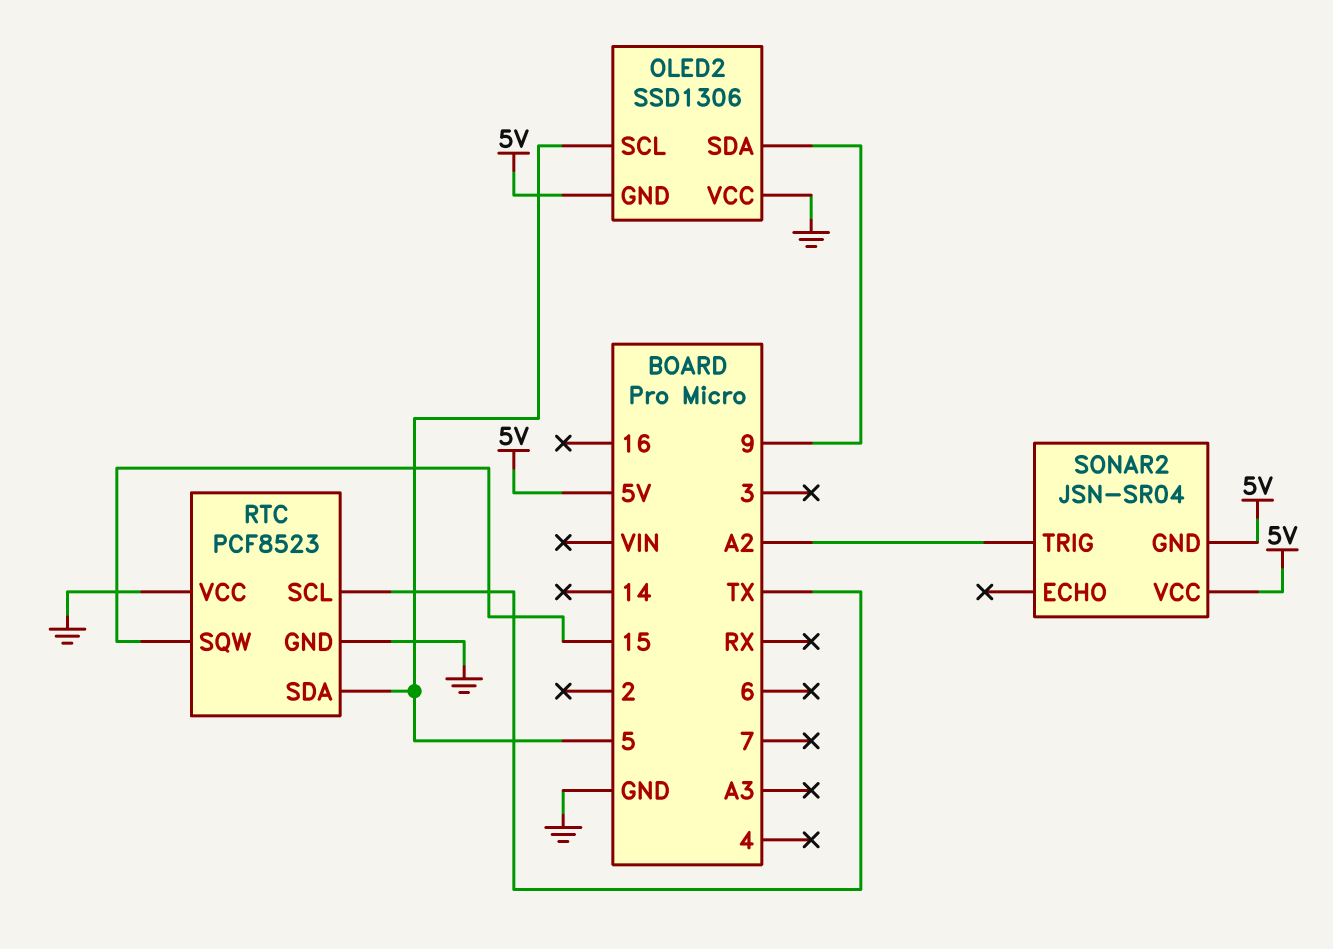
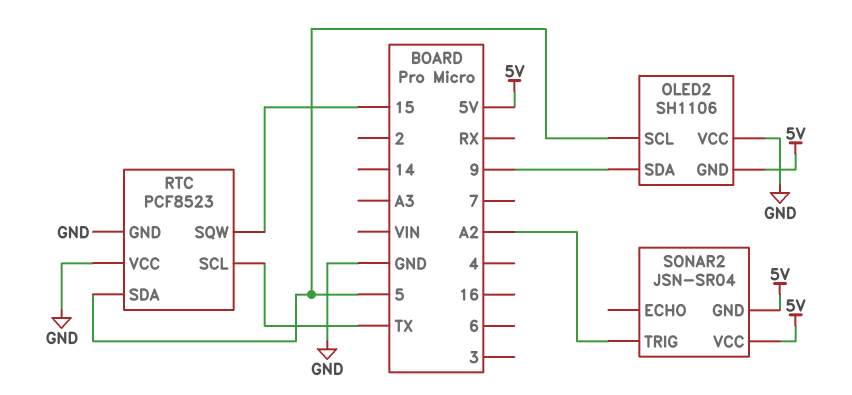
OLED2: SSD1306 -> SH1106

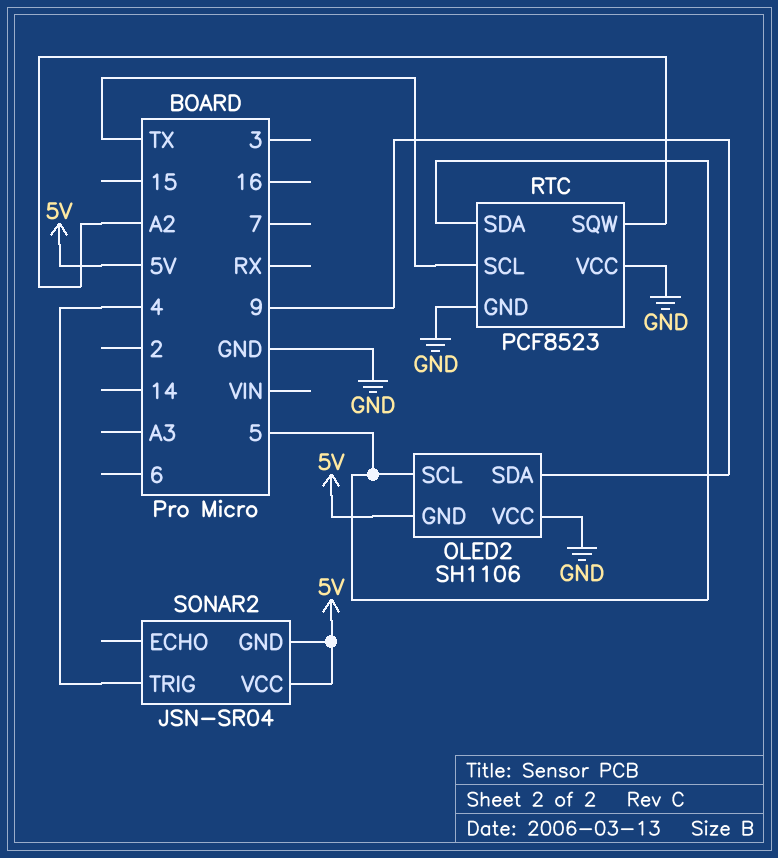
RTC pin SQW: 15 -> A2
SONAR2 pin TRIG: A2 -> 4

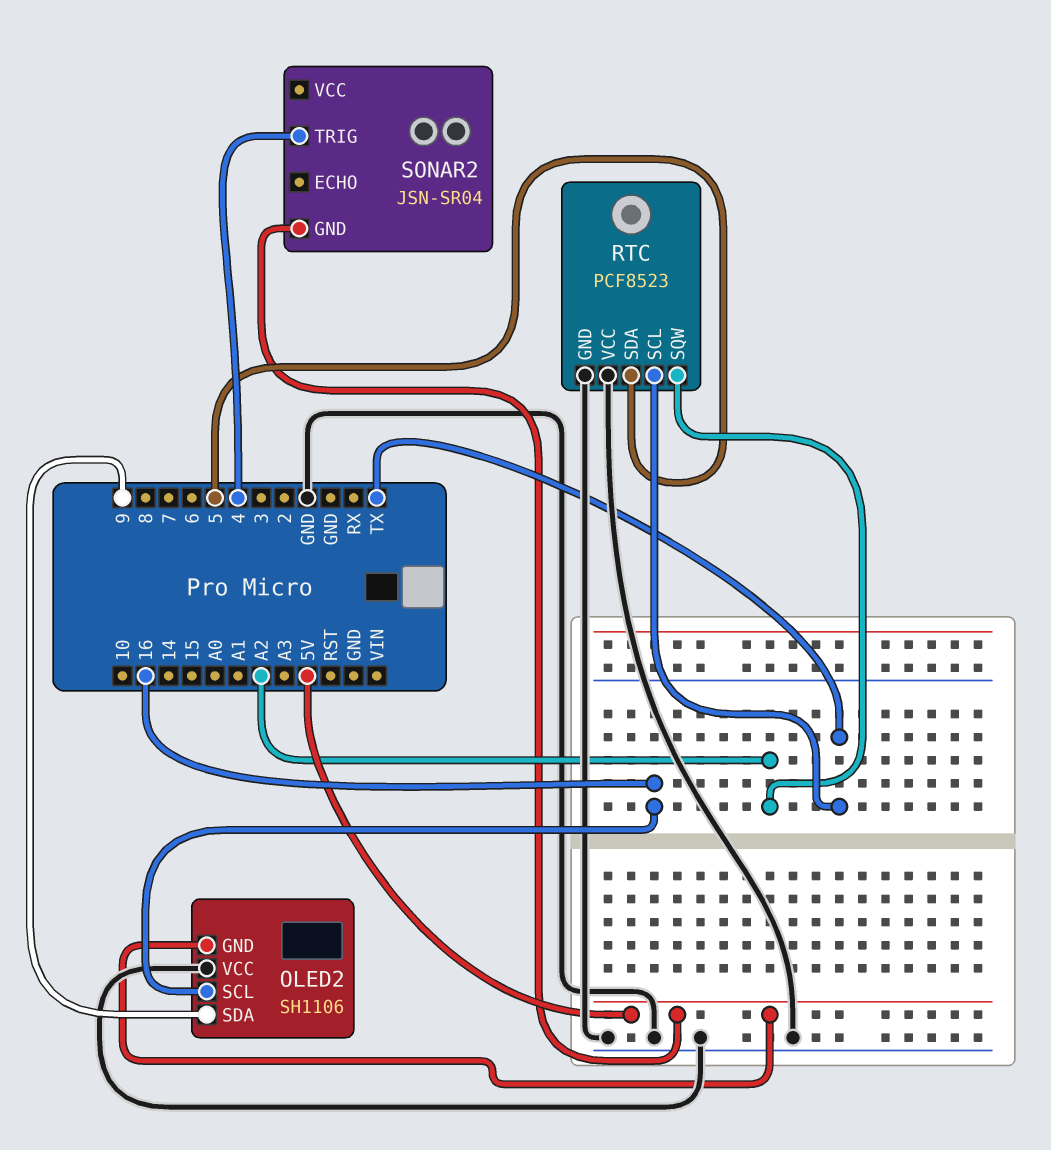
OLED2 pin SCL: 5 -> 16
SONAR2 pin VCC: 5V -> none

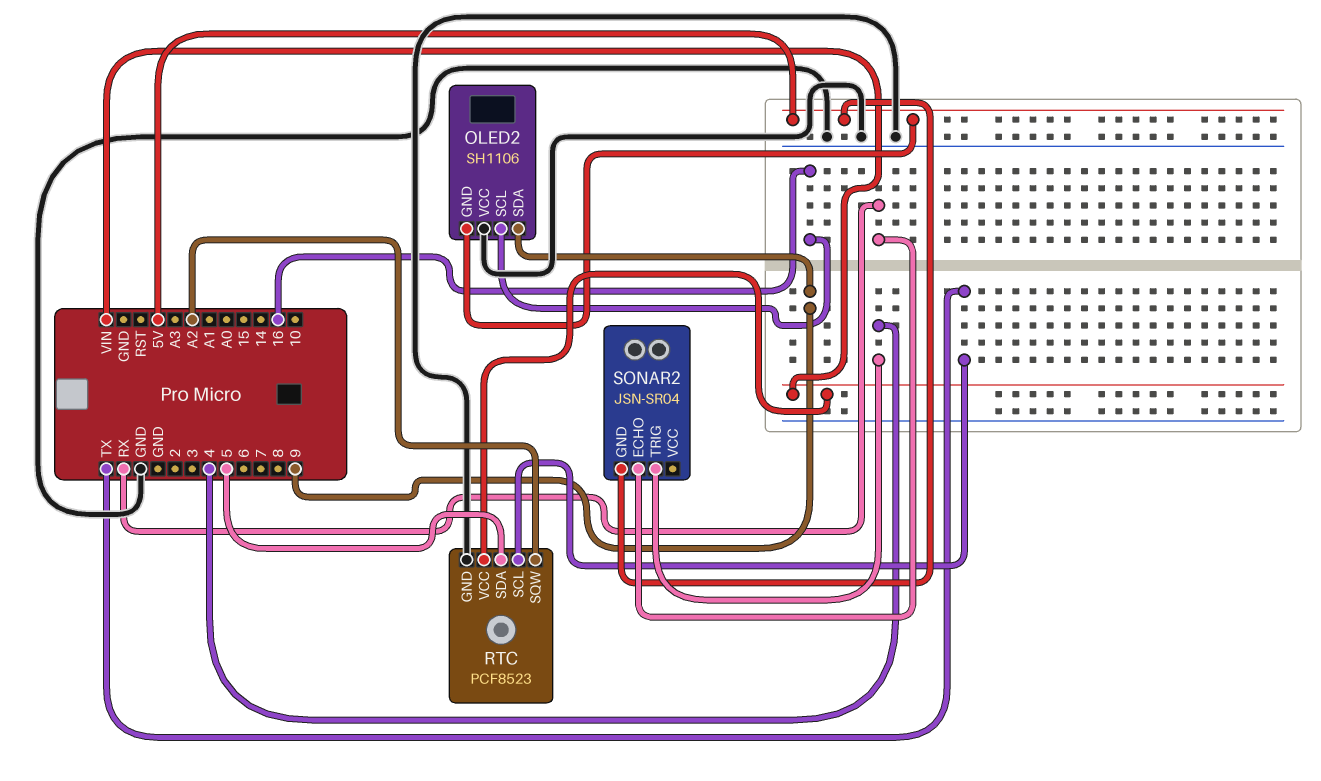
RTC pin VCC: GND -> VIN
SONAR2 pin ECHO: none -> RX

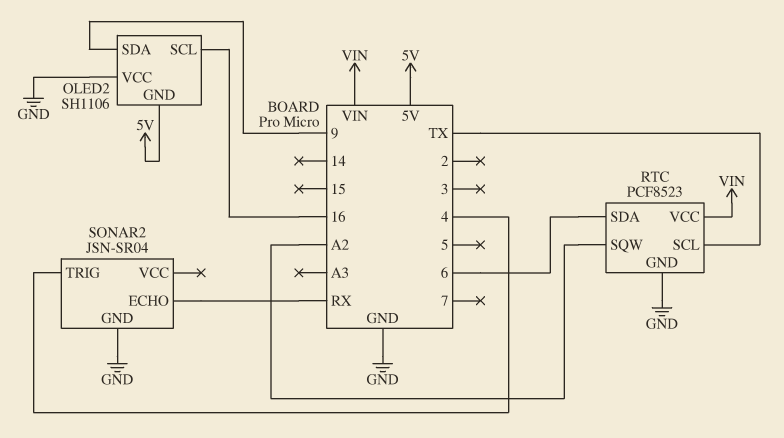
RTC pin SDA: 5 -> 6
SONAR2 pin GND: 5V -> GND

